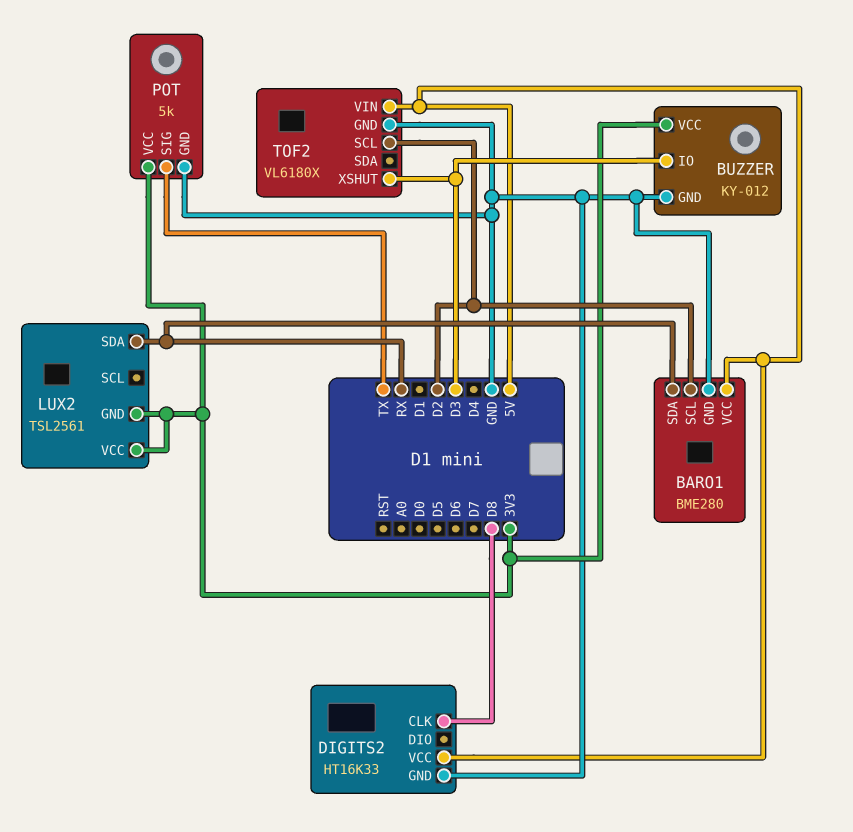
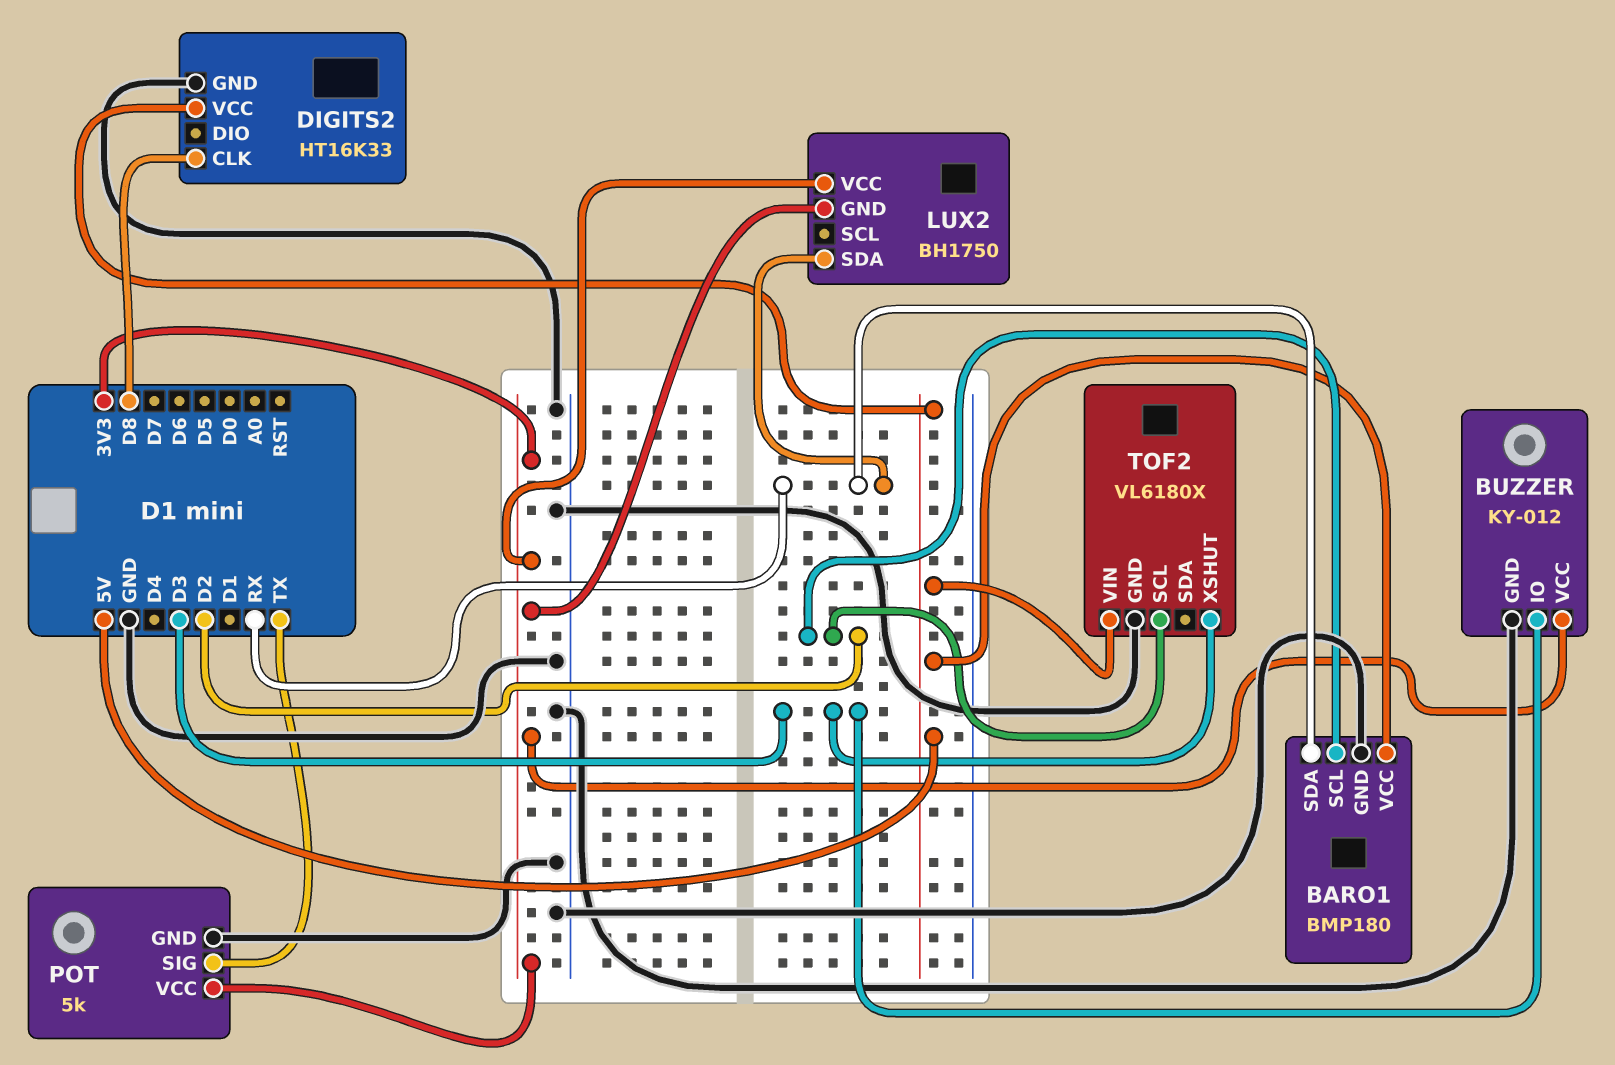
BARO1: BME280 -> BMP180
LUX2: TSL2561 -> BH1750

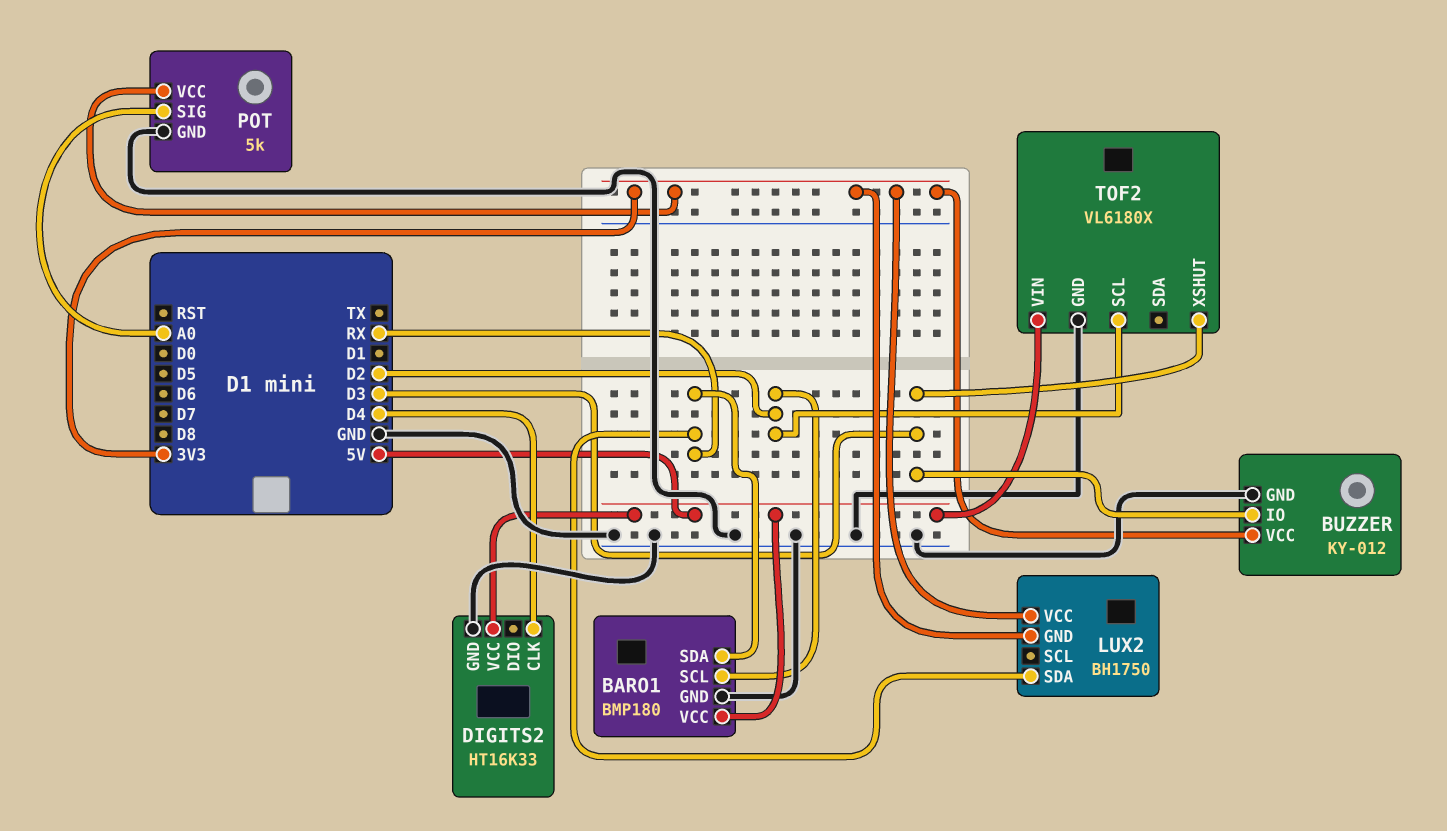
DIGITS2 pin CLK: D8 -> D4
POT pin SIG: TX -> A0

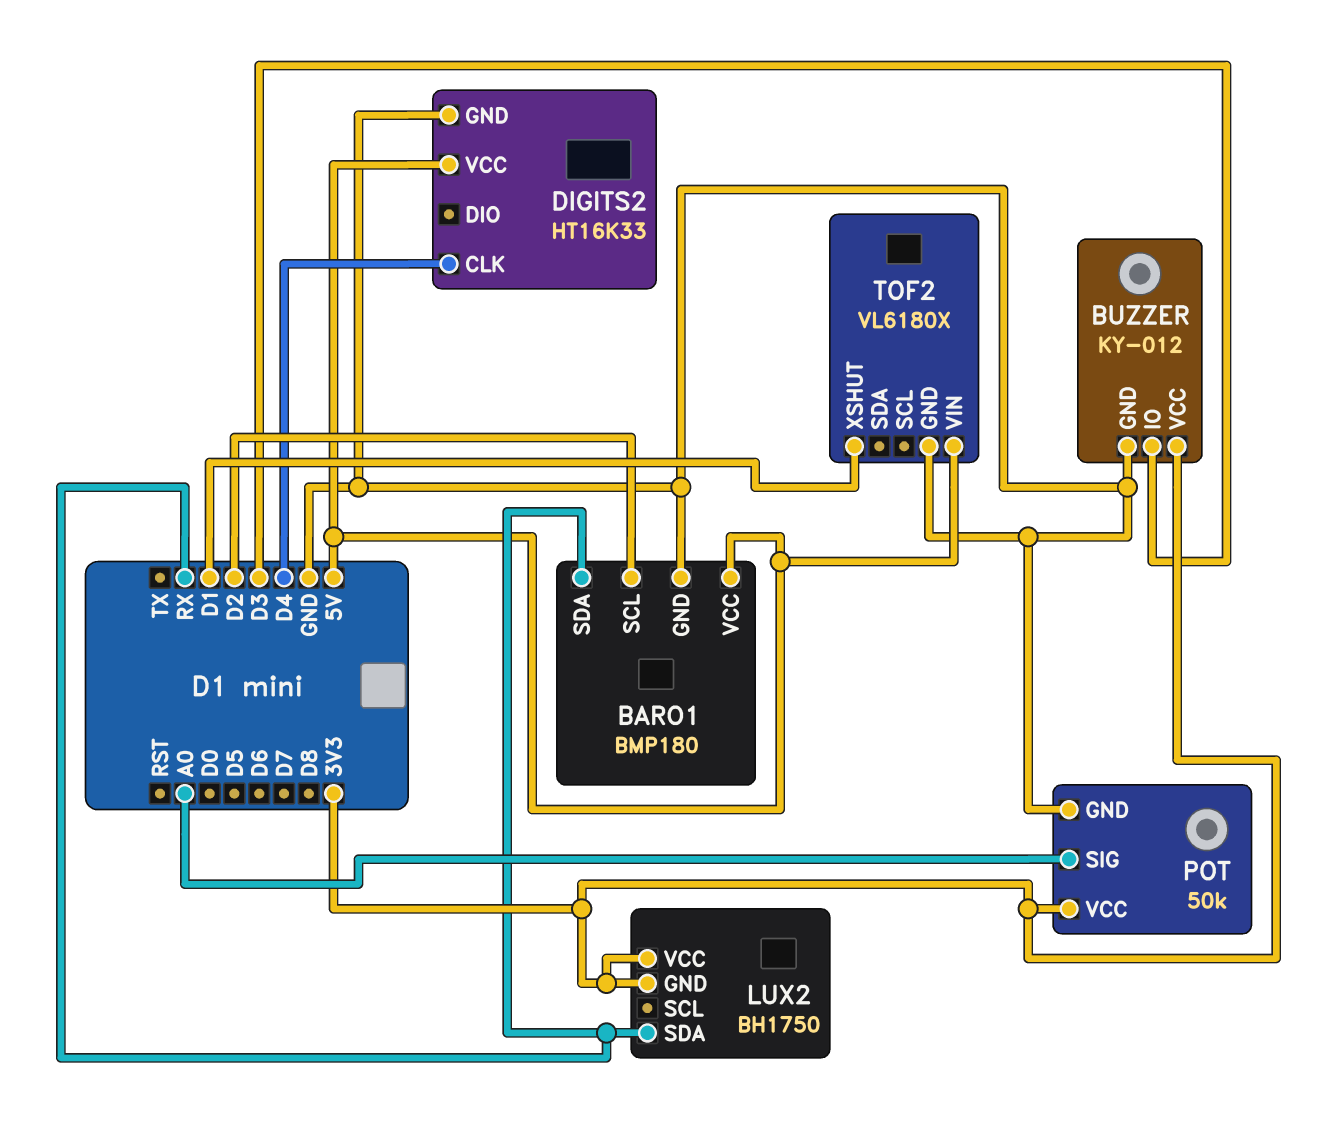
POT: 5k -> 50k
TOF2 pin SCL: D2 -> none
TOF2 pin XSHUT: D3 -> D1

